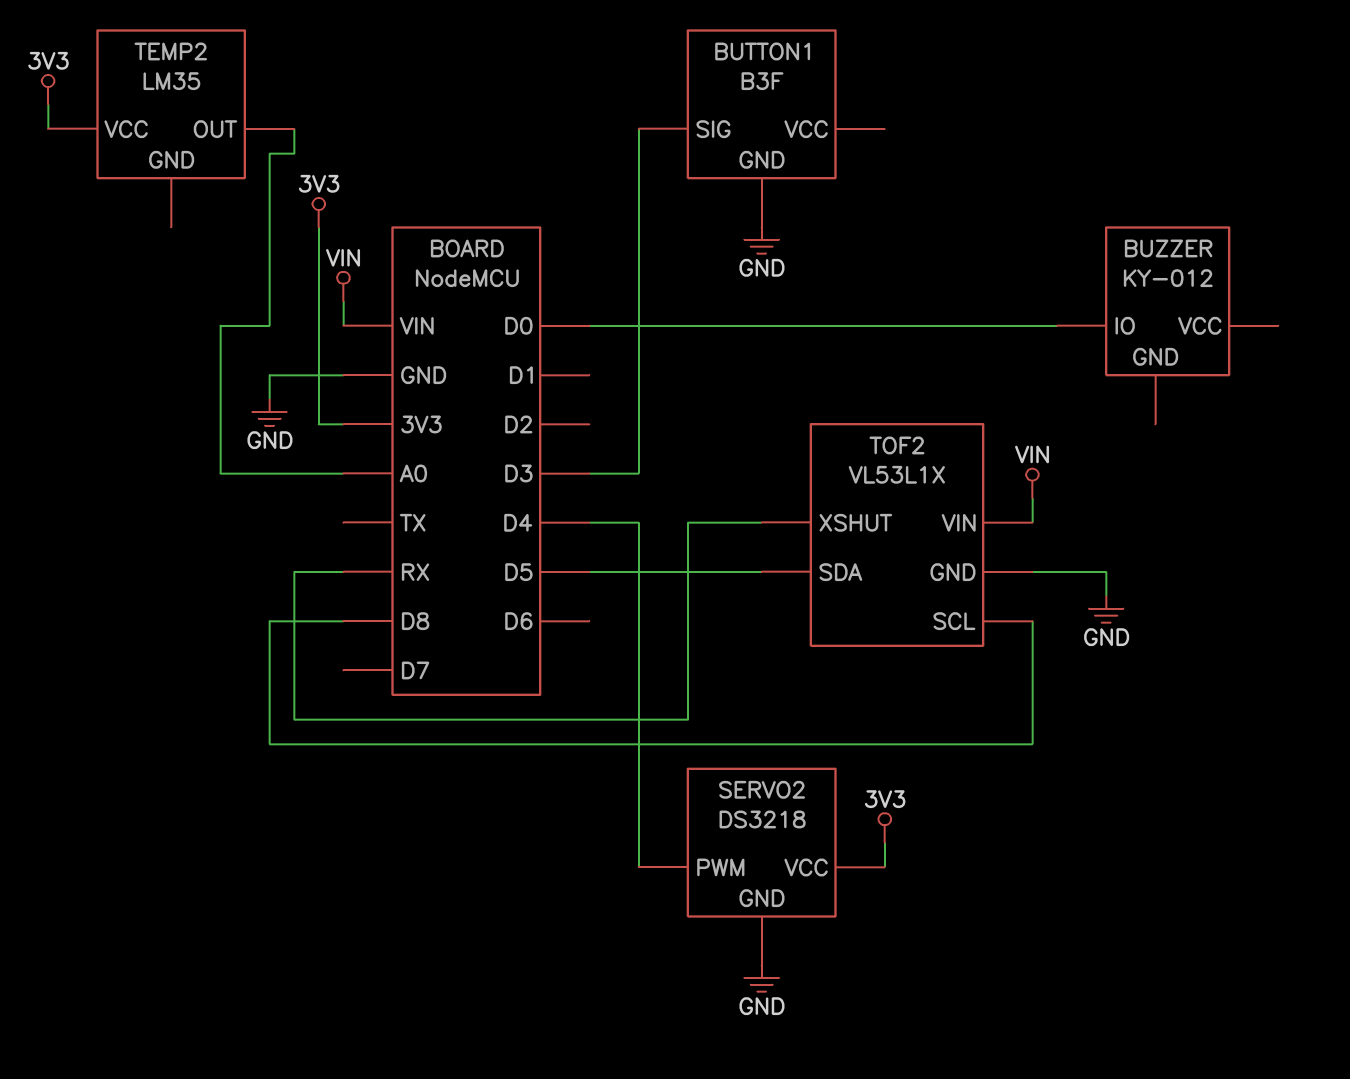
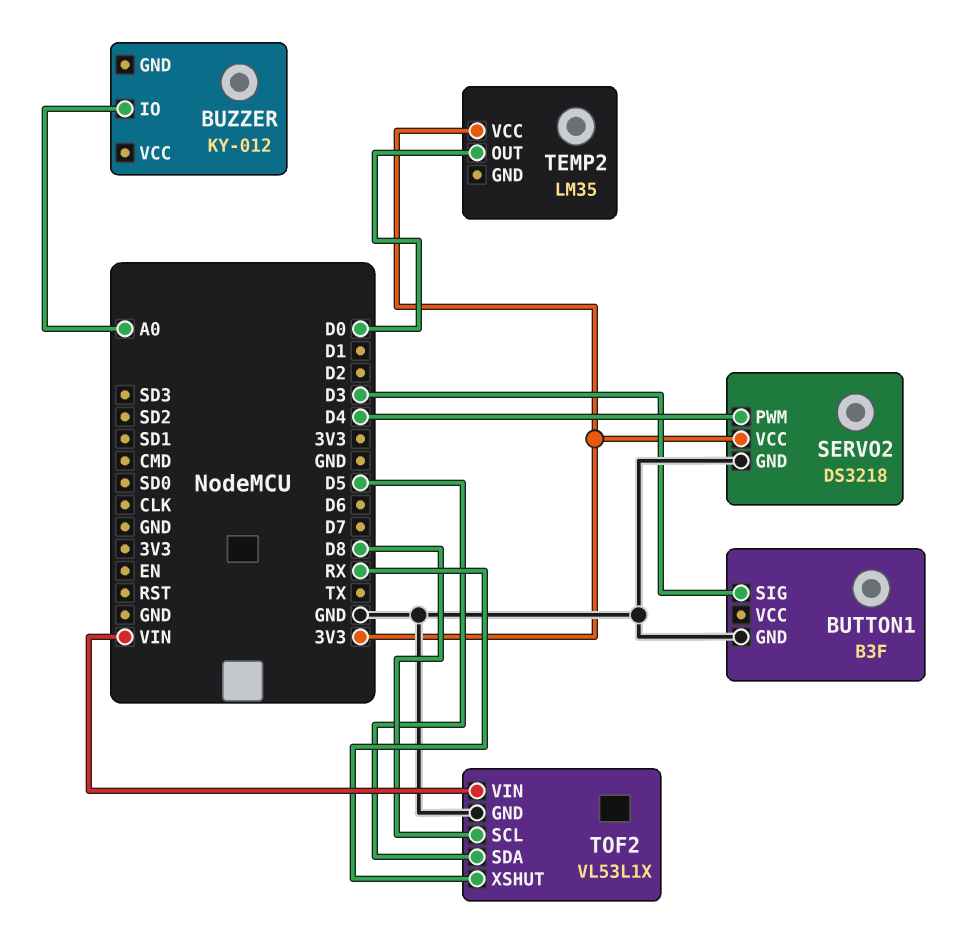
BUZZER pin IO: D0 -> A0
TEMP2 pin OUT: A0 -> D0

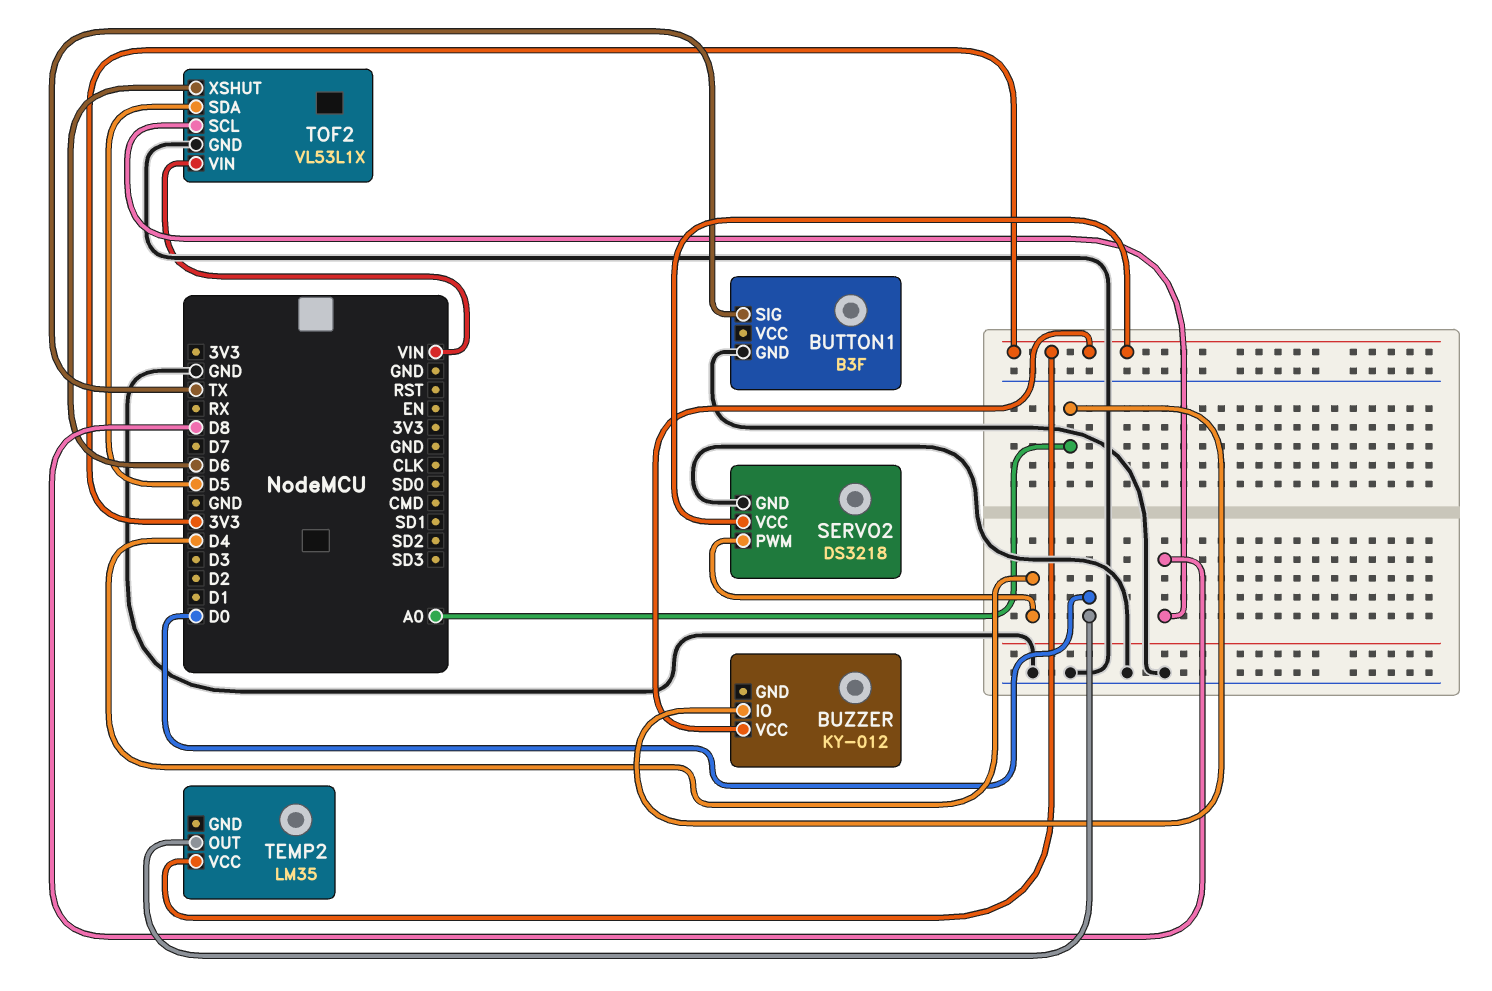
BUTTON1 pin SIG: D3 -> TX
BUZZER pin VCC: none -> 3V3
TOF2 pin XSHUT: RX -> D6

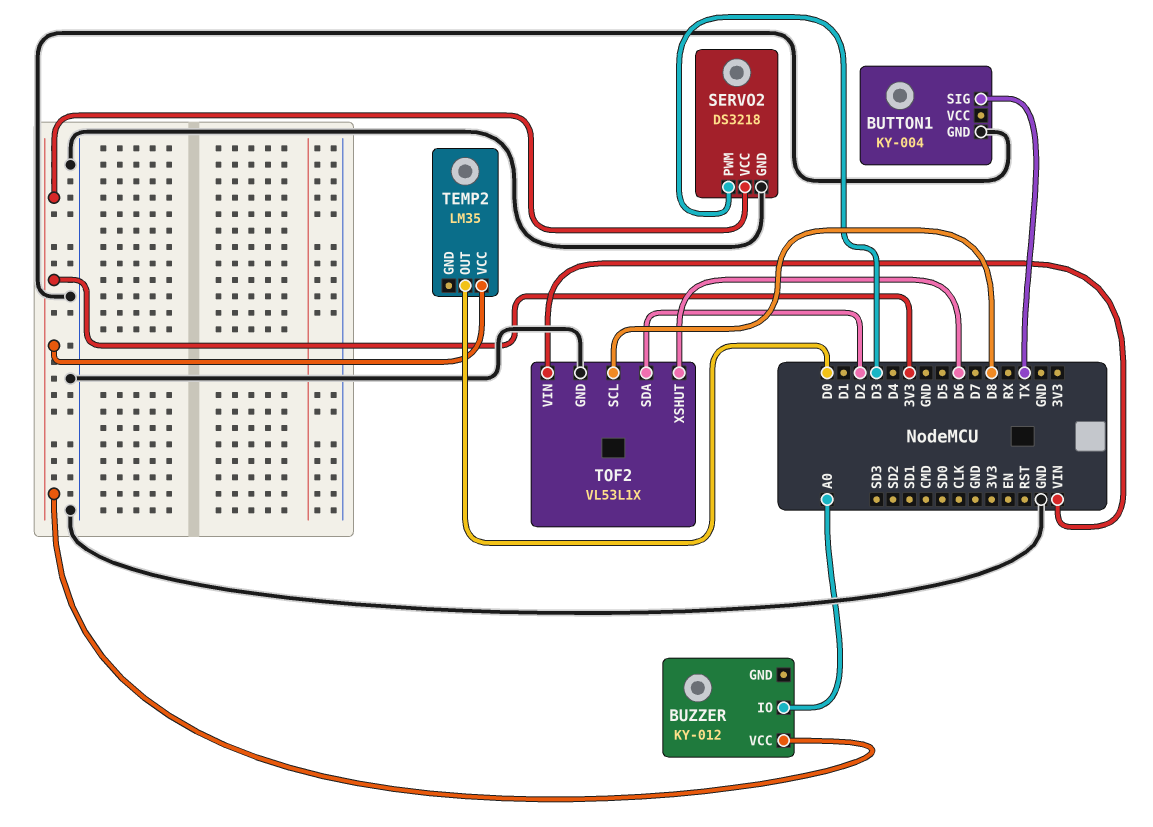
BUTTON1: B3F -> KY-004
SERVO2 pin PWM: D4 -> D3
TOF2 pin SDA: D5 -> D2

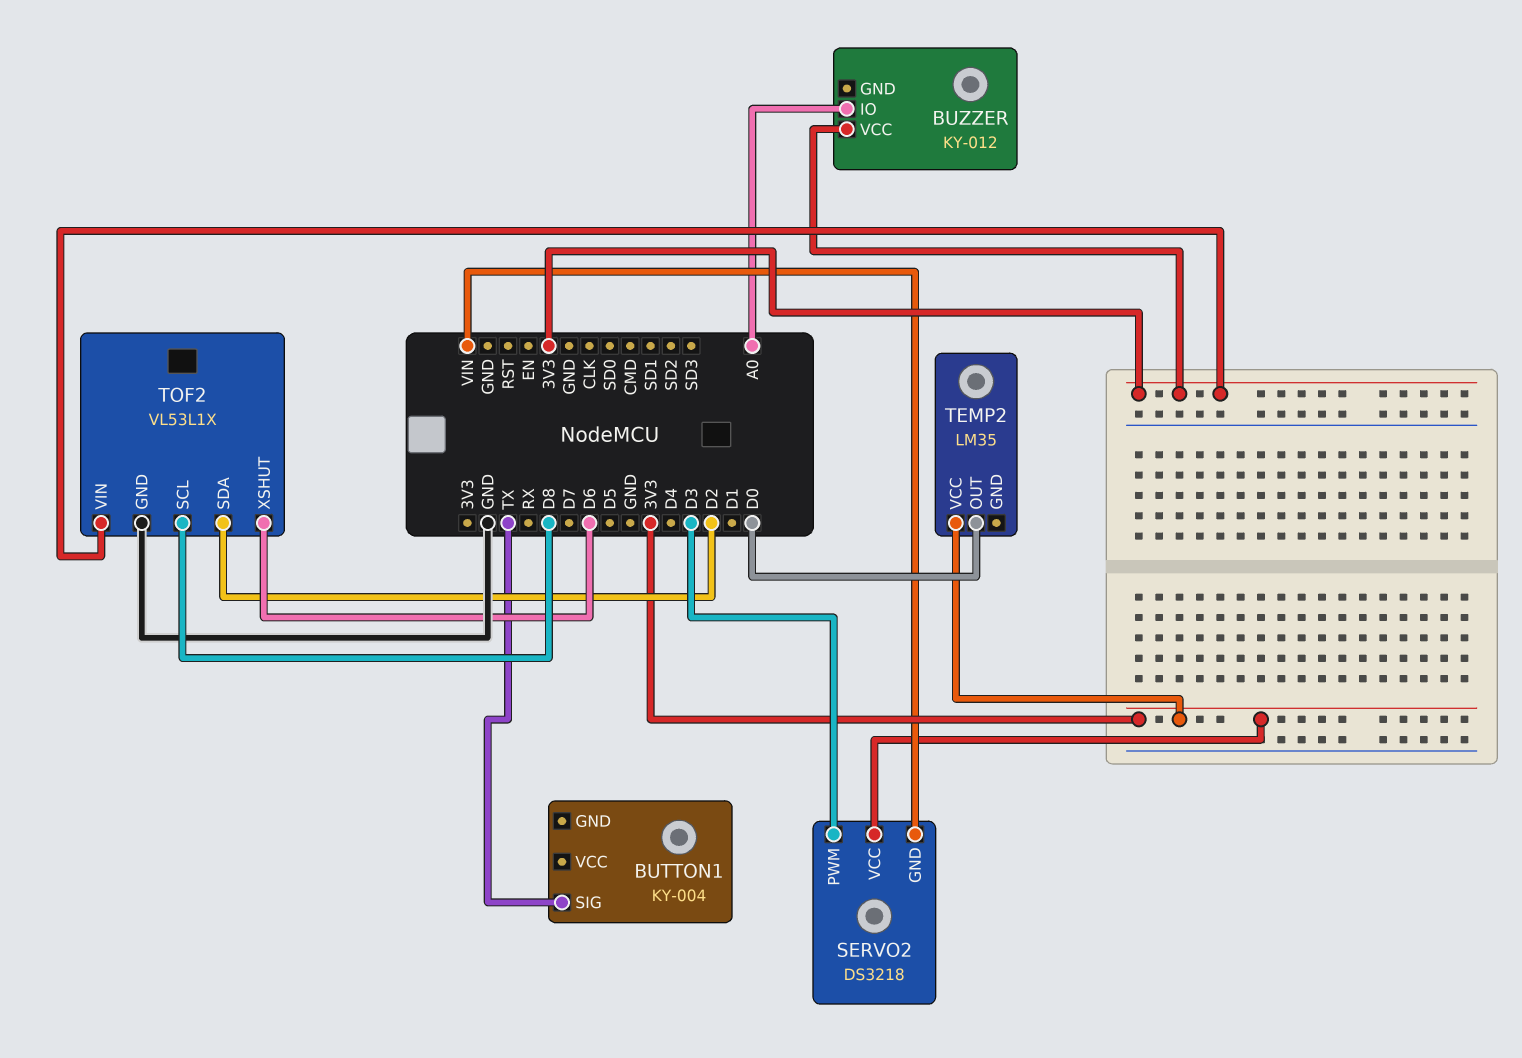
BUTTON1 pin GND: GND -> none
SERVO2 pin GND: GND -> VIN
TOF2 pin VIN: VIN -> 3V3

